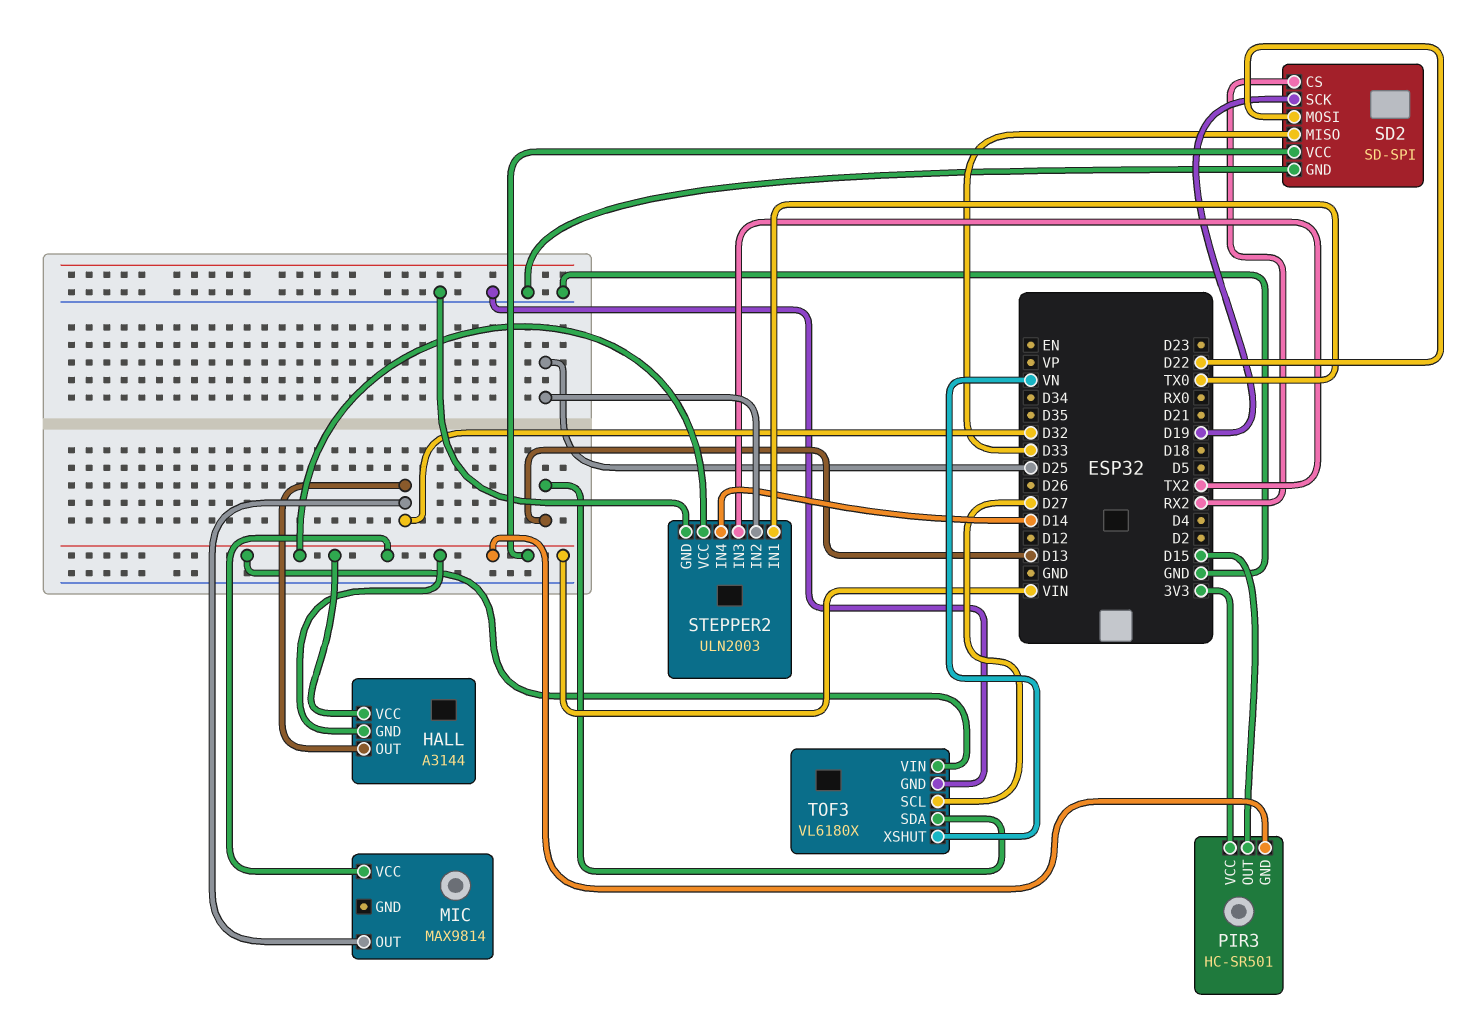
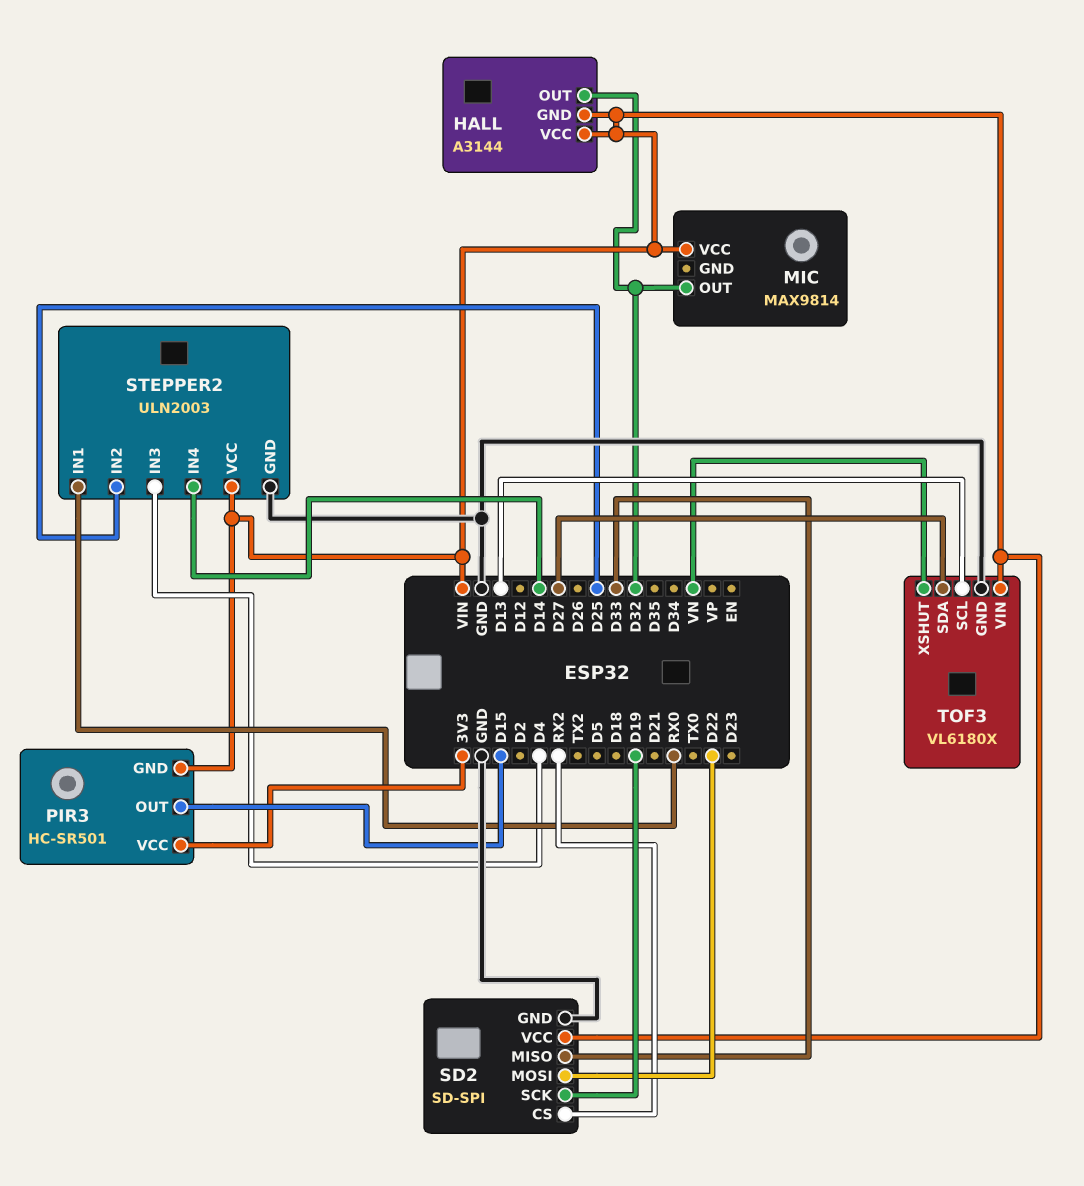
STEPPER2 pin IN1: TX0 -> RX0
STEPPER2 pin IN3: TX2 -> D4
TOF3 pin SCL: D27 -> D13
TOF3 pin SDA: D13 -> D27

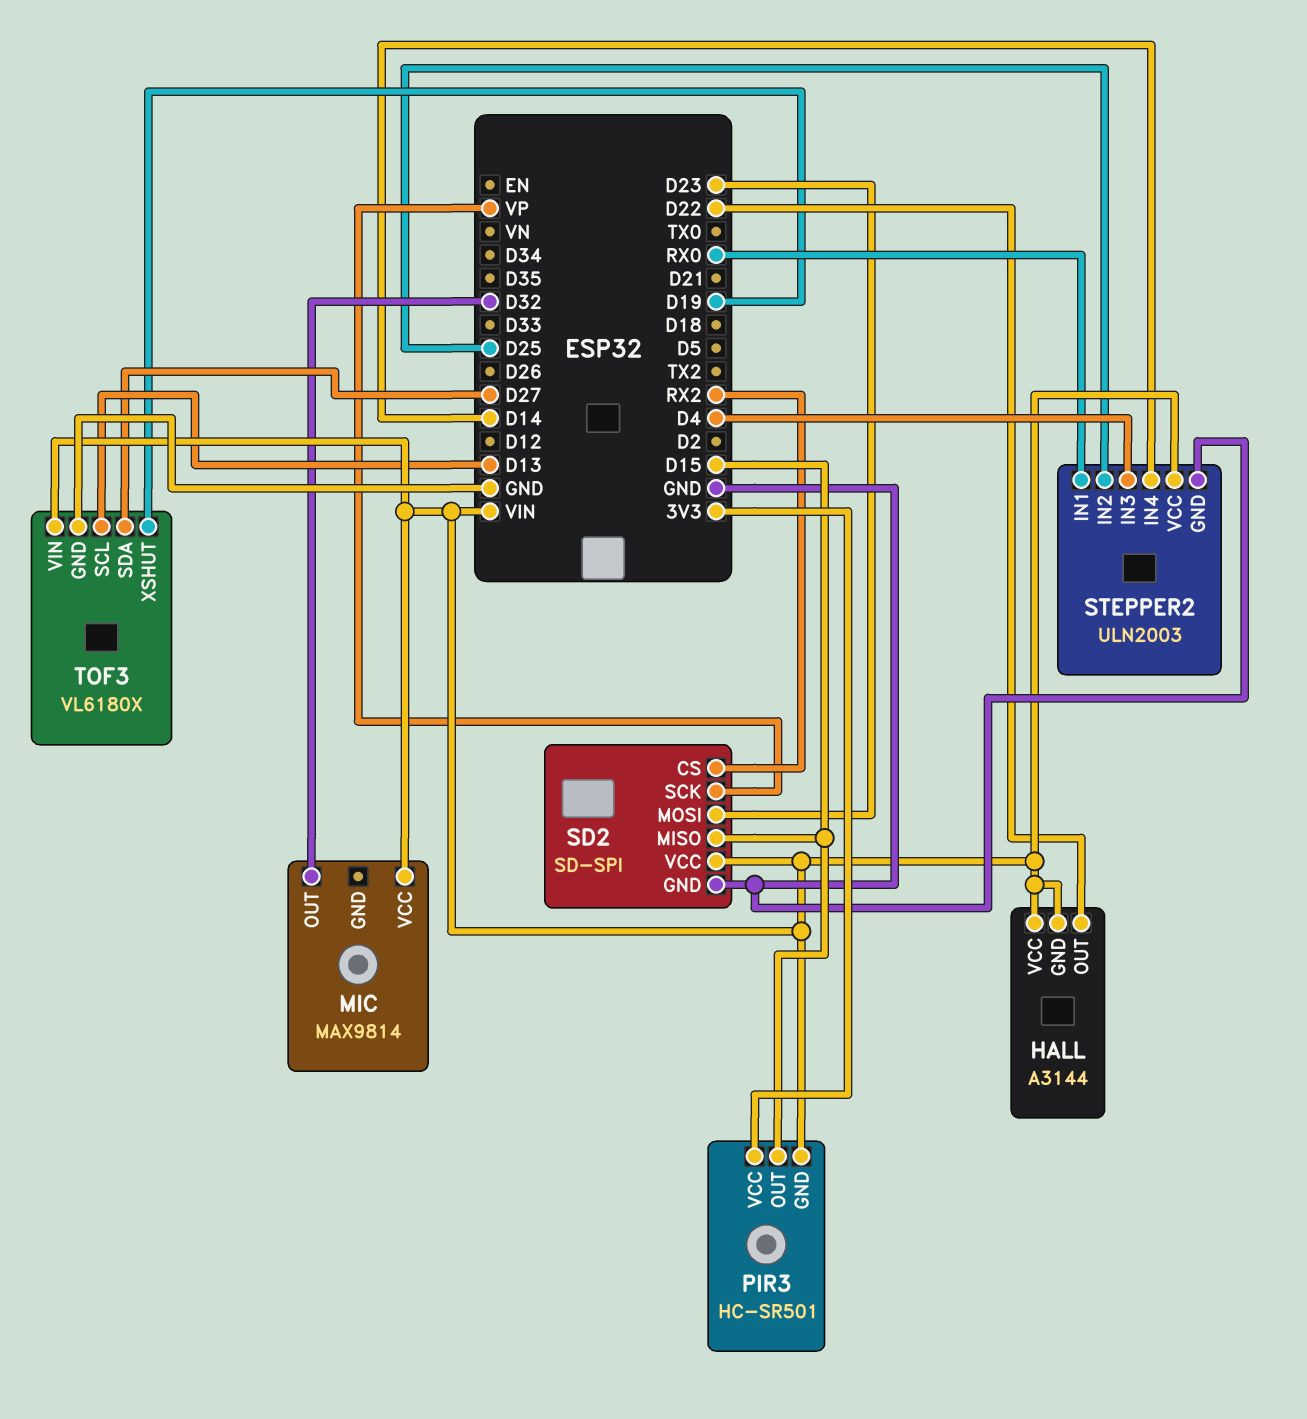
HALL pin OUT: D32 -> D22
SD2 pin MISO: D33 -> D15
SD2 pin MOSI: D22 -> D23
SD2 pin SCK: D19 -> VP
TOF3 pin XSHUT: VN -> D19

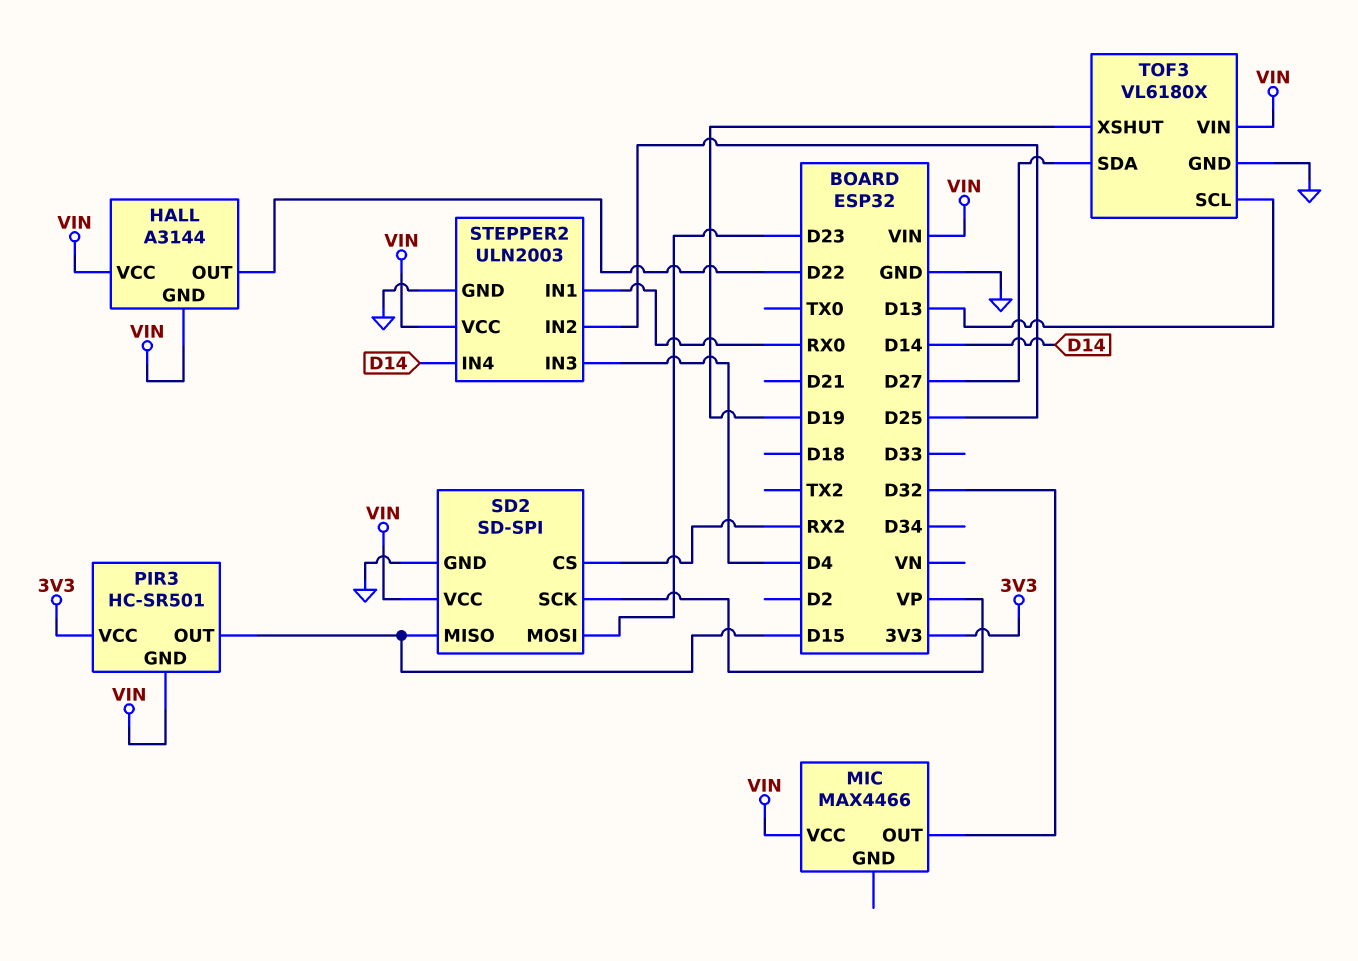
MIC: MAX9814 -> MAX4466

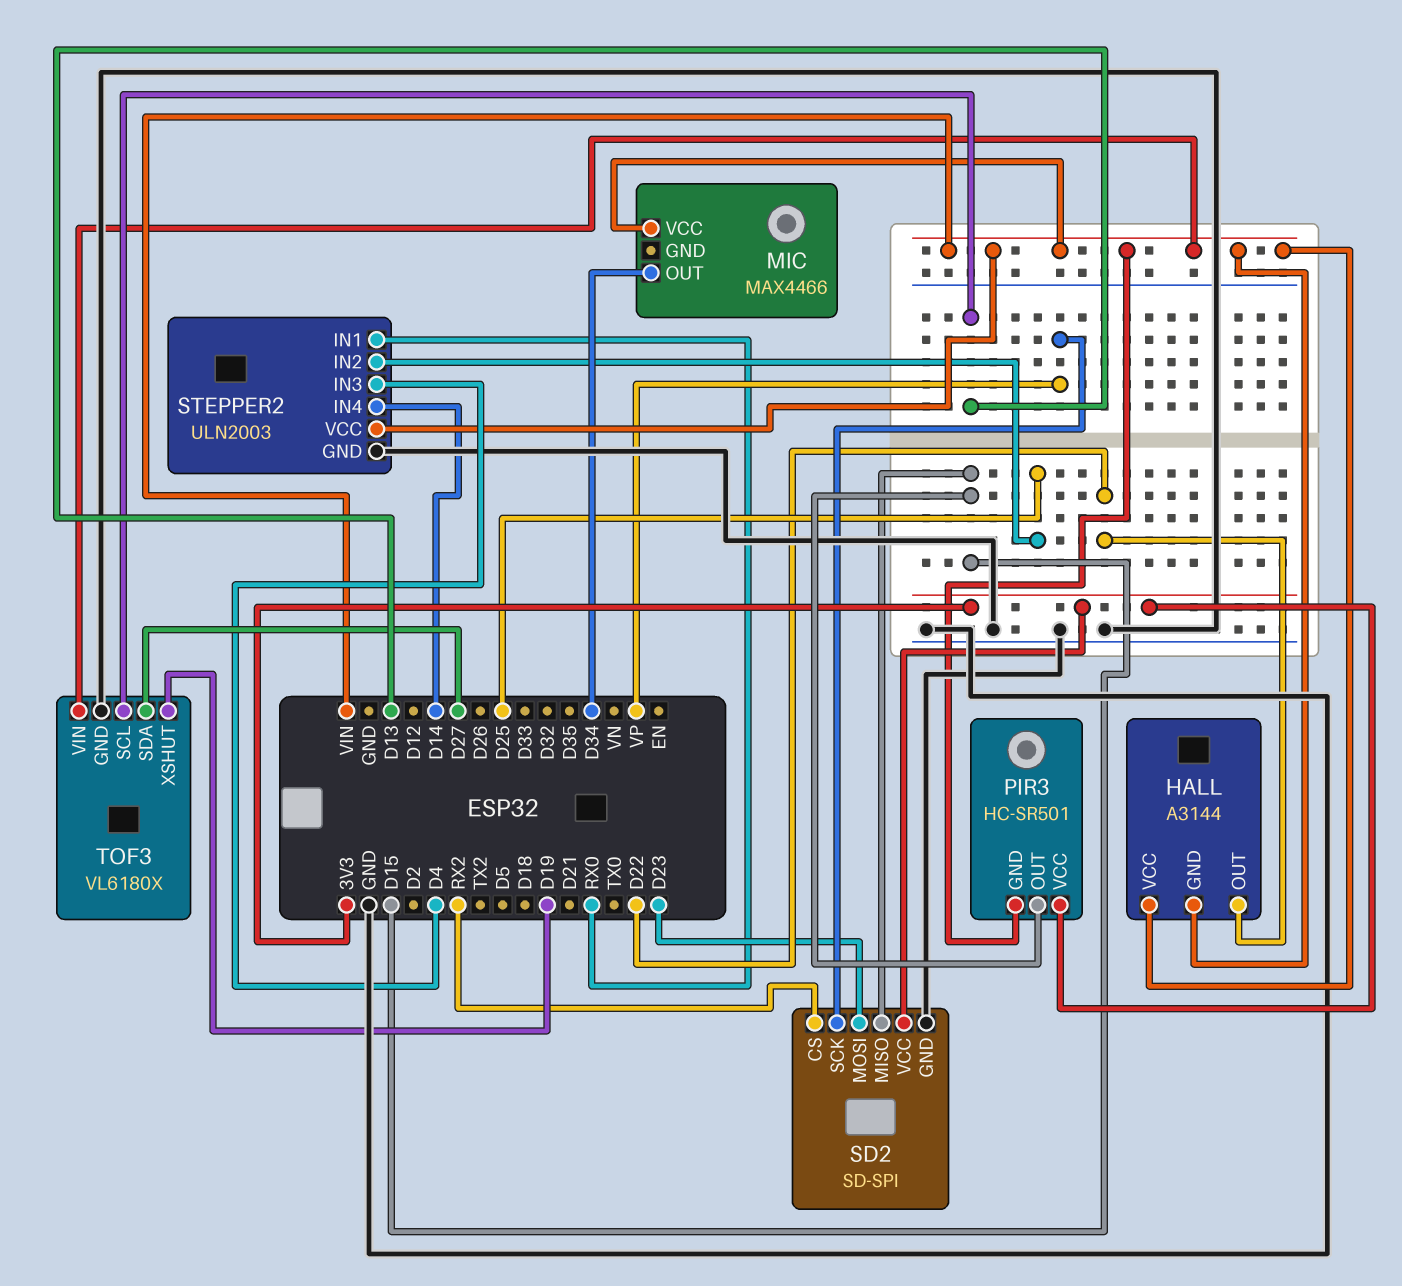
MIC pin OUT: D32 -> D34
SD2 pin VCC: VIN -> 3V3

